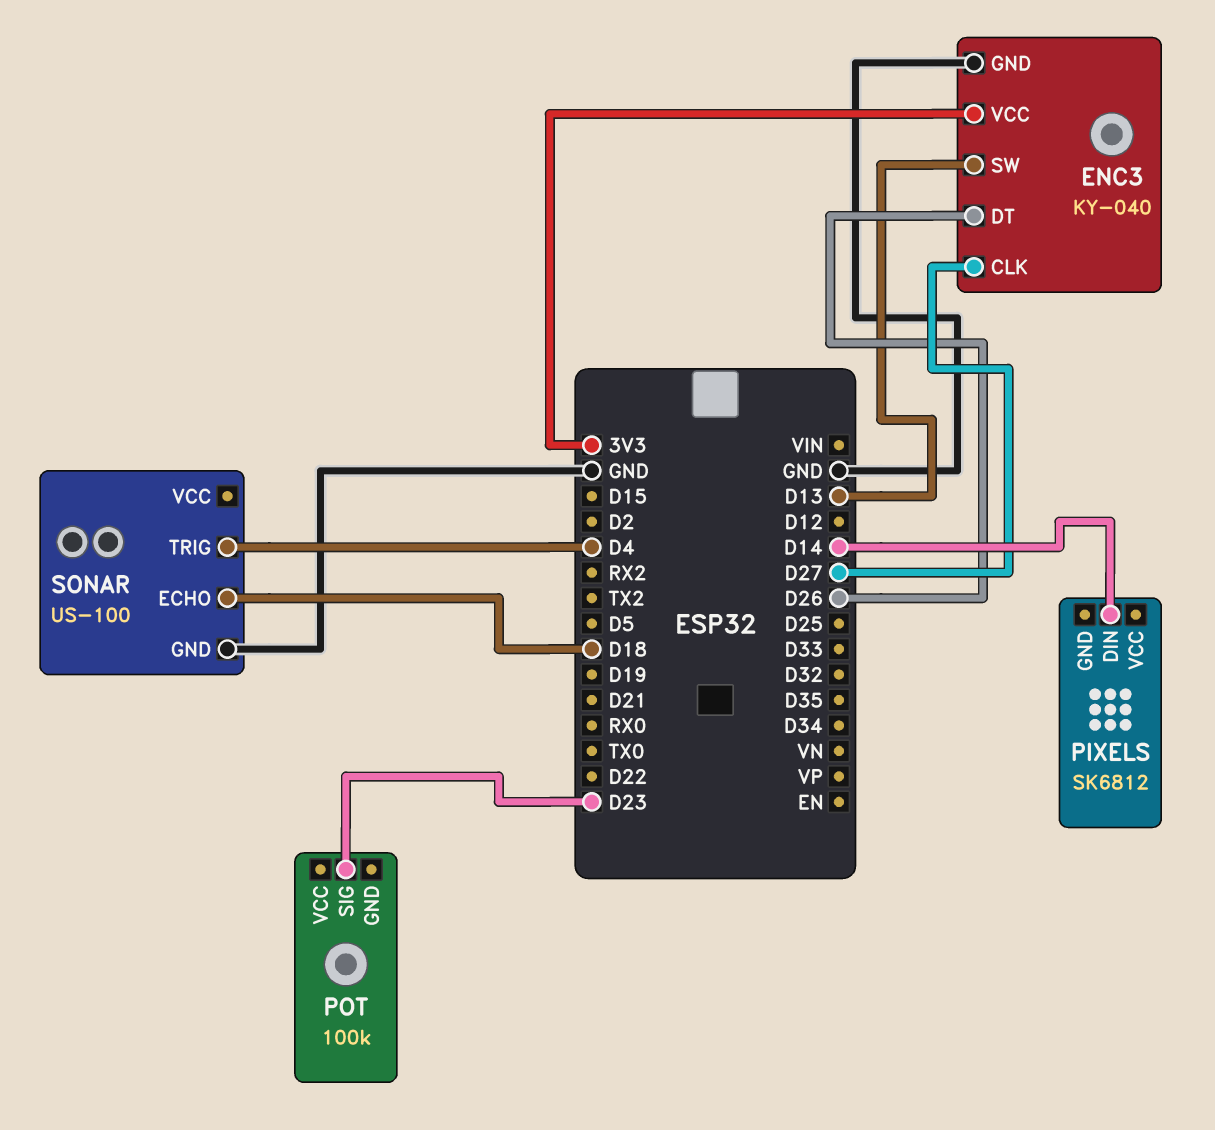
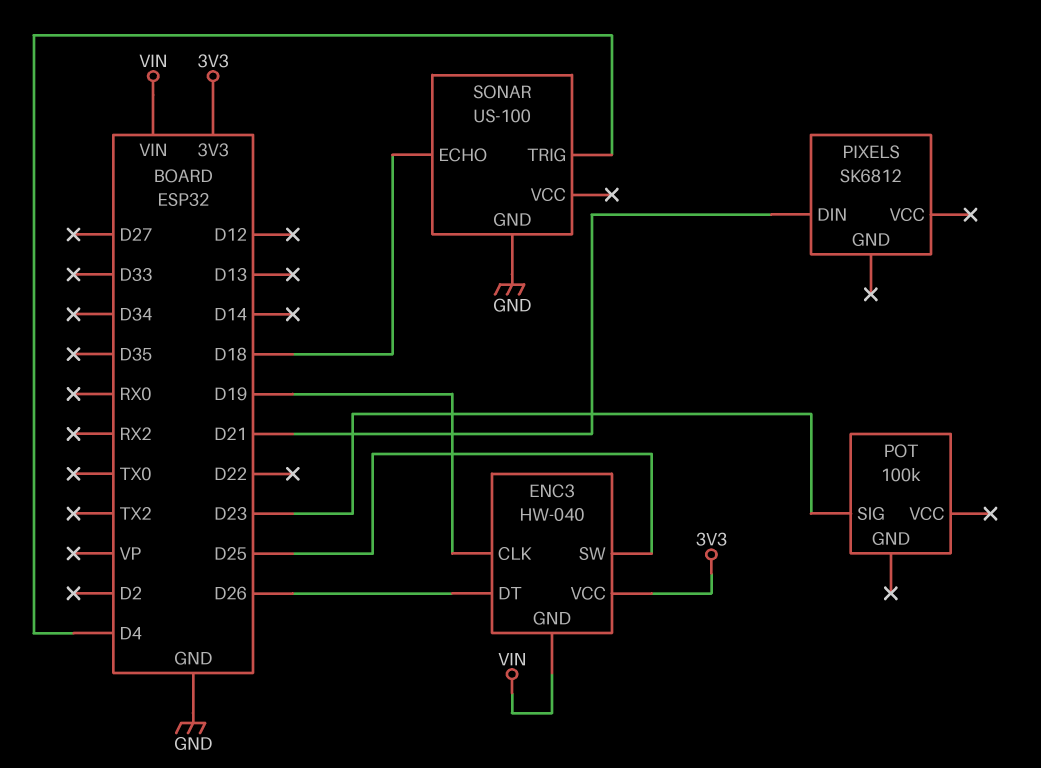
ENC3: KY-040 -> HW-040
ENC3 pin CLK: D27 -> D19
ENC3 pin GND: GND -> VIN
ENC3 pin SW: D13 -> D25
PIXELS pin DIN: D14 -> D21

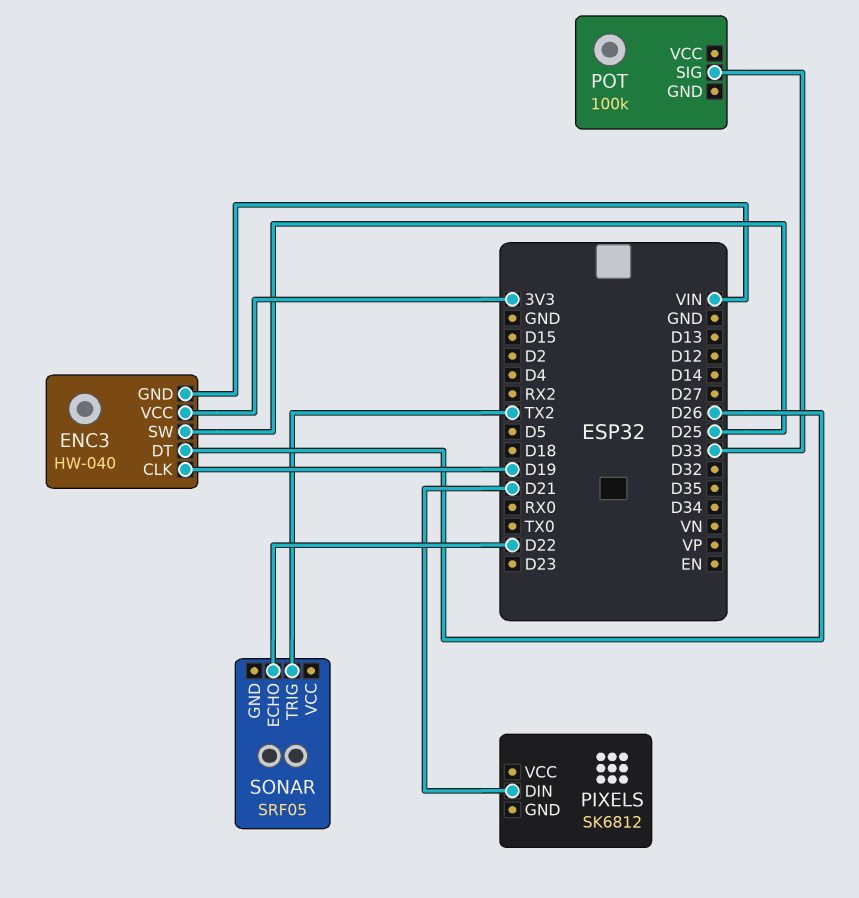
POT pin SIG: D23 -> D33
SONAR: US-100 -> SRF05
SONAR pin ECHO: D18 -> D22
SONAR pin GND: GND -> none
SONAR pin TRIG: D4 -> TX2

